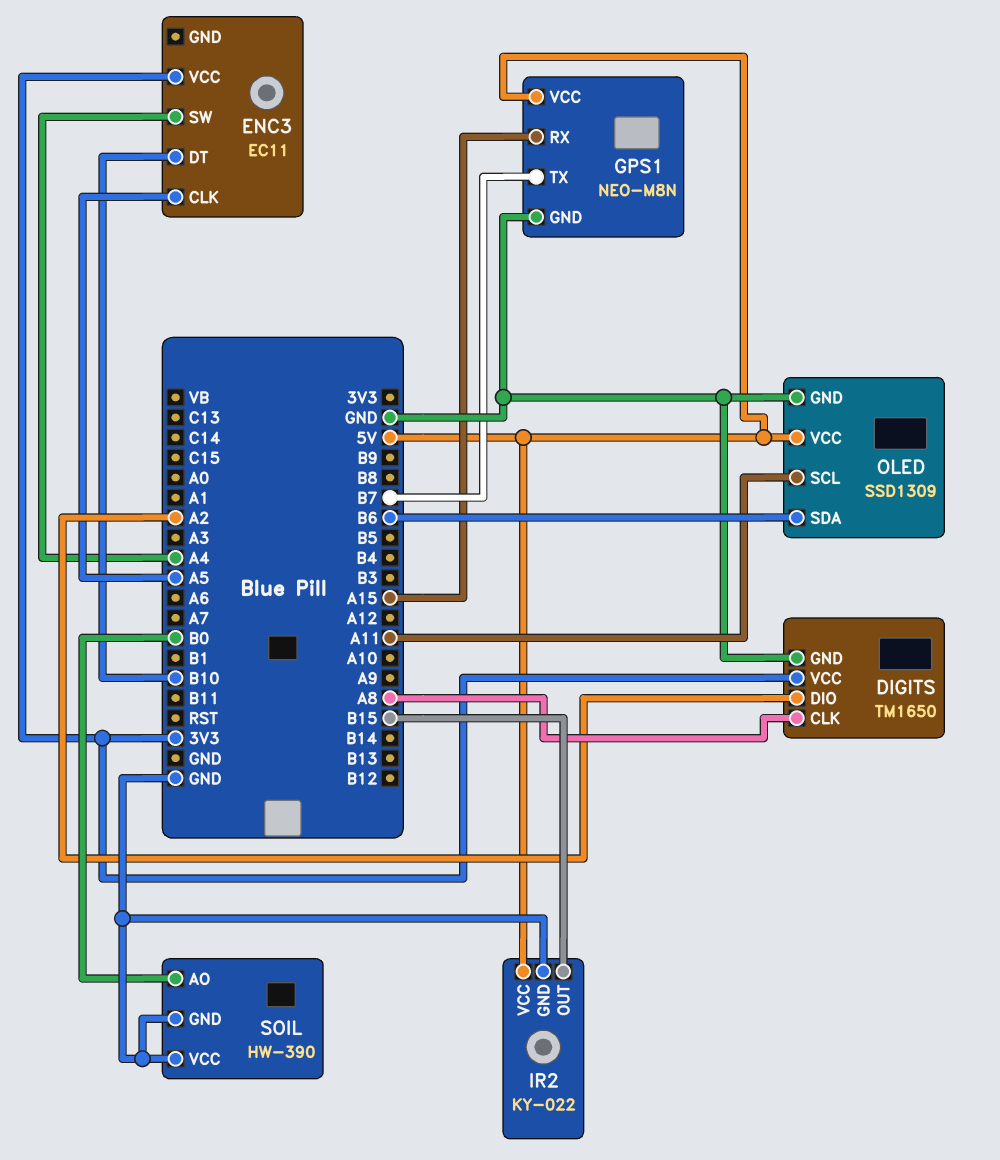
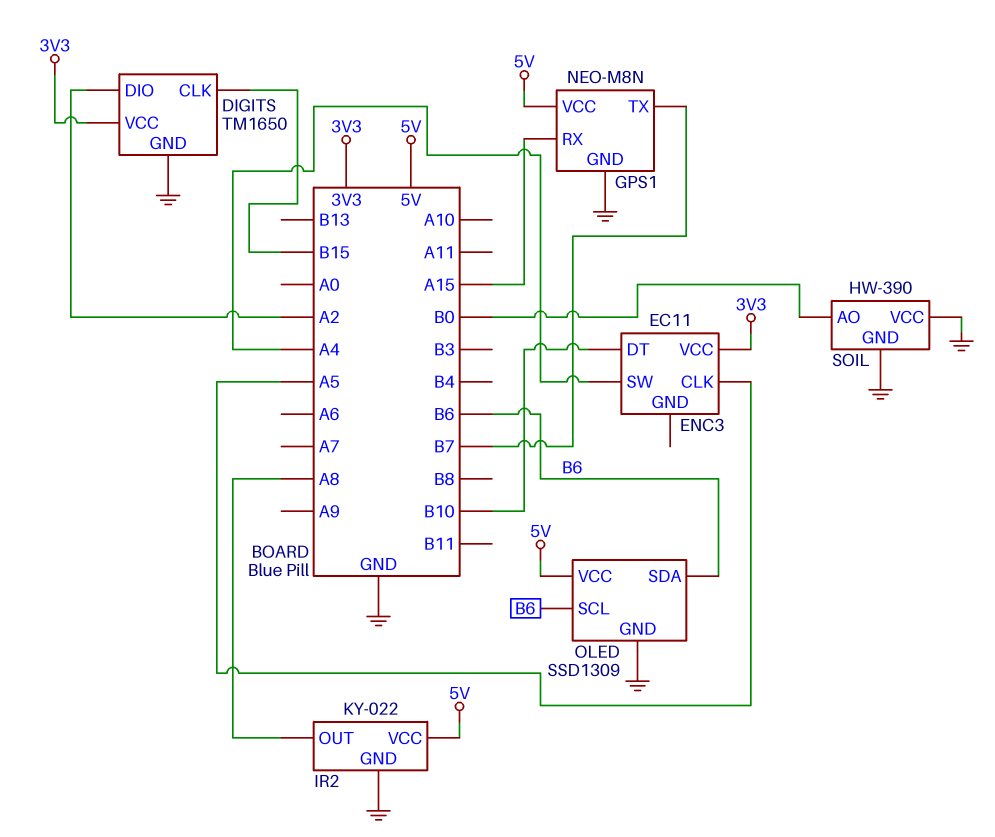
DIGITS pin CLK: A8 -> B15
IR2 pin OUT: B15 -> A8
OLED pin SCL: A11 -> B6

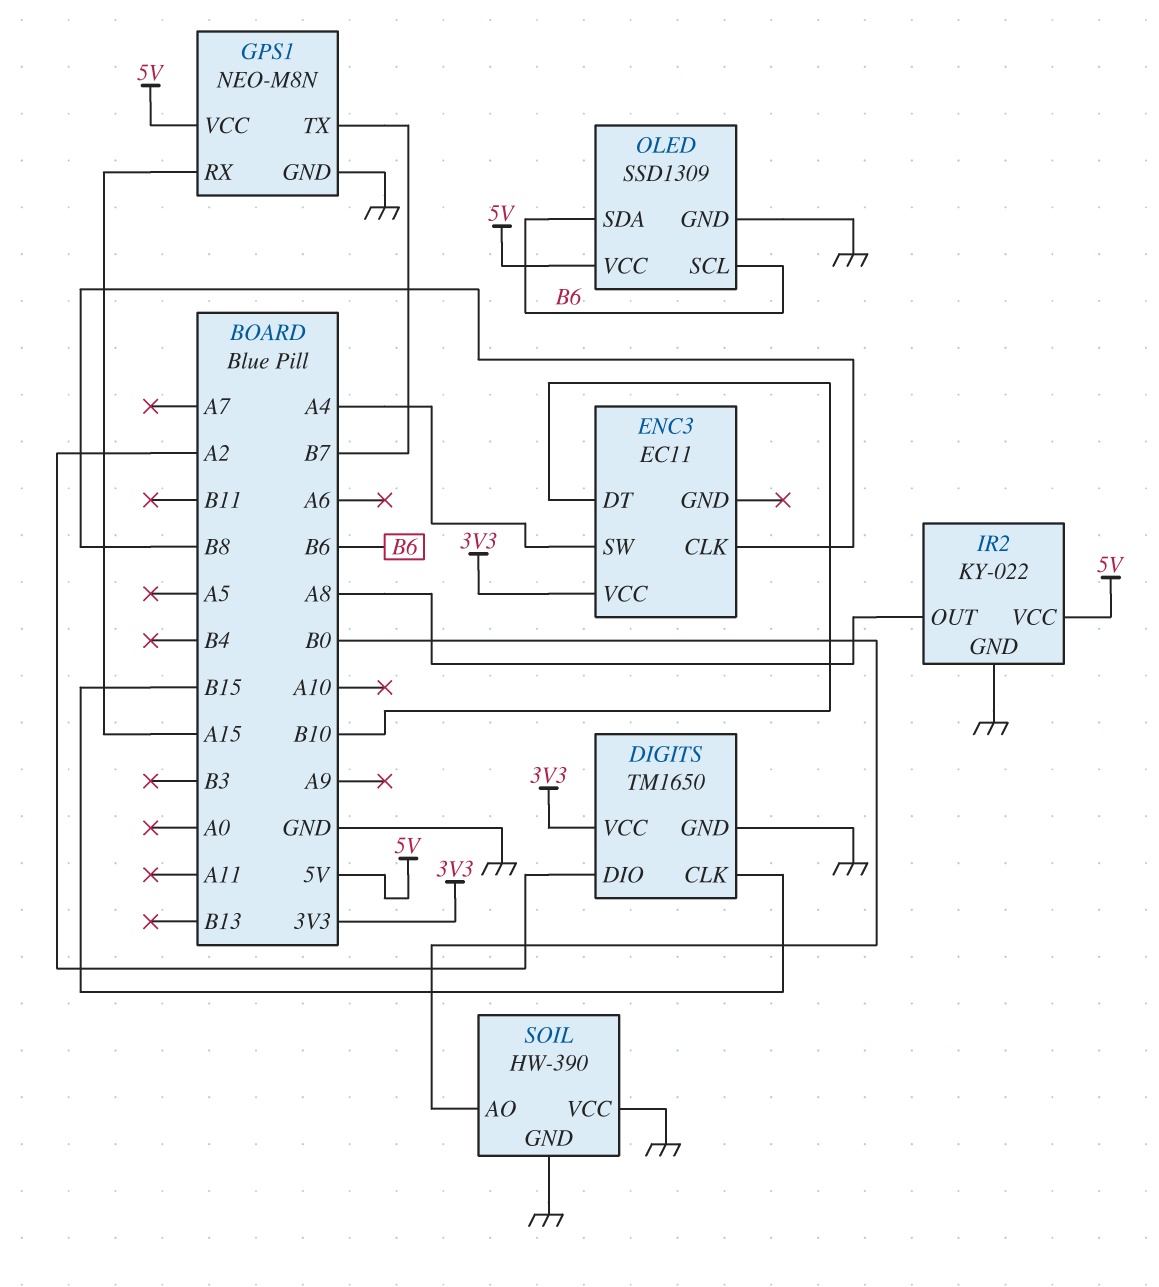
ENC3 pin CLK: A5 -> B8

